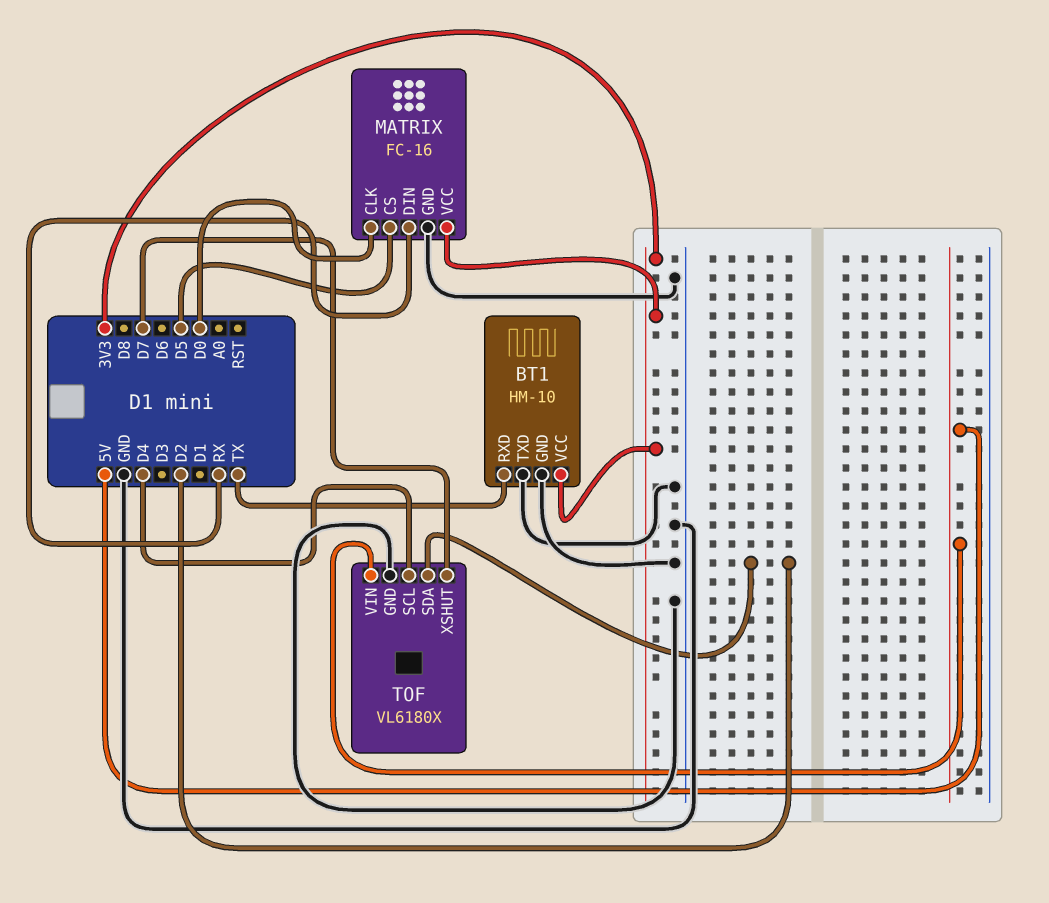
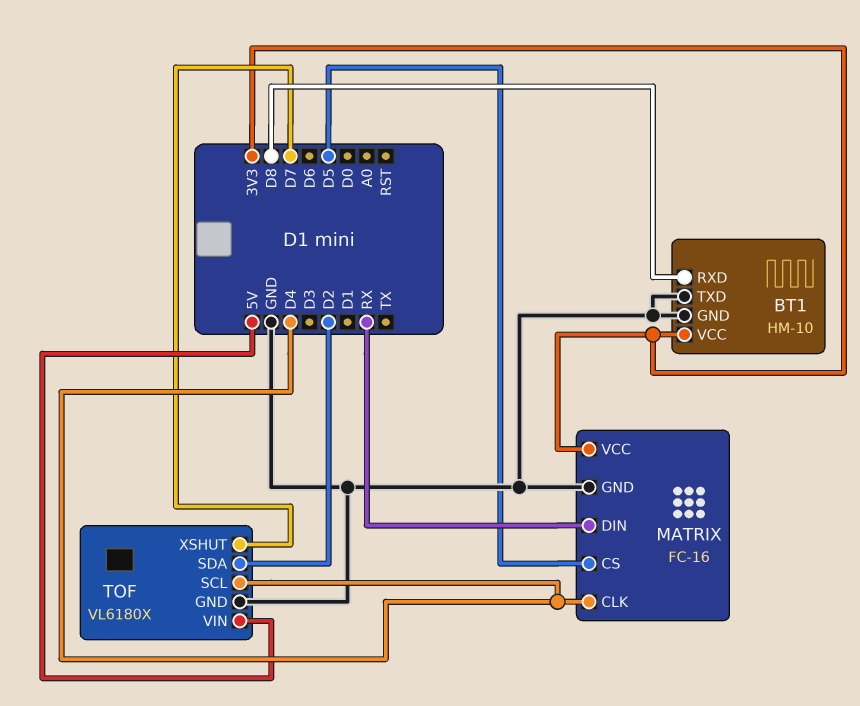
BT1 pin RXD: TX -> D8
MATRIX pin CLK: D0 -> D4

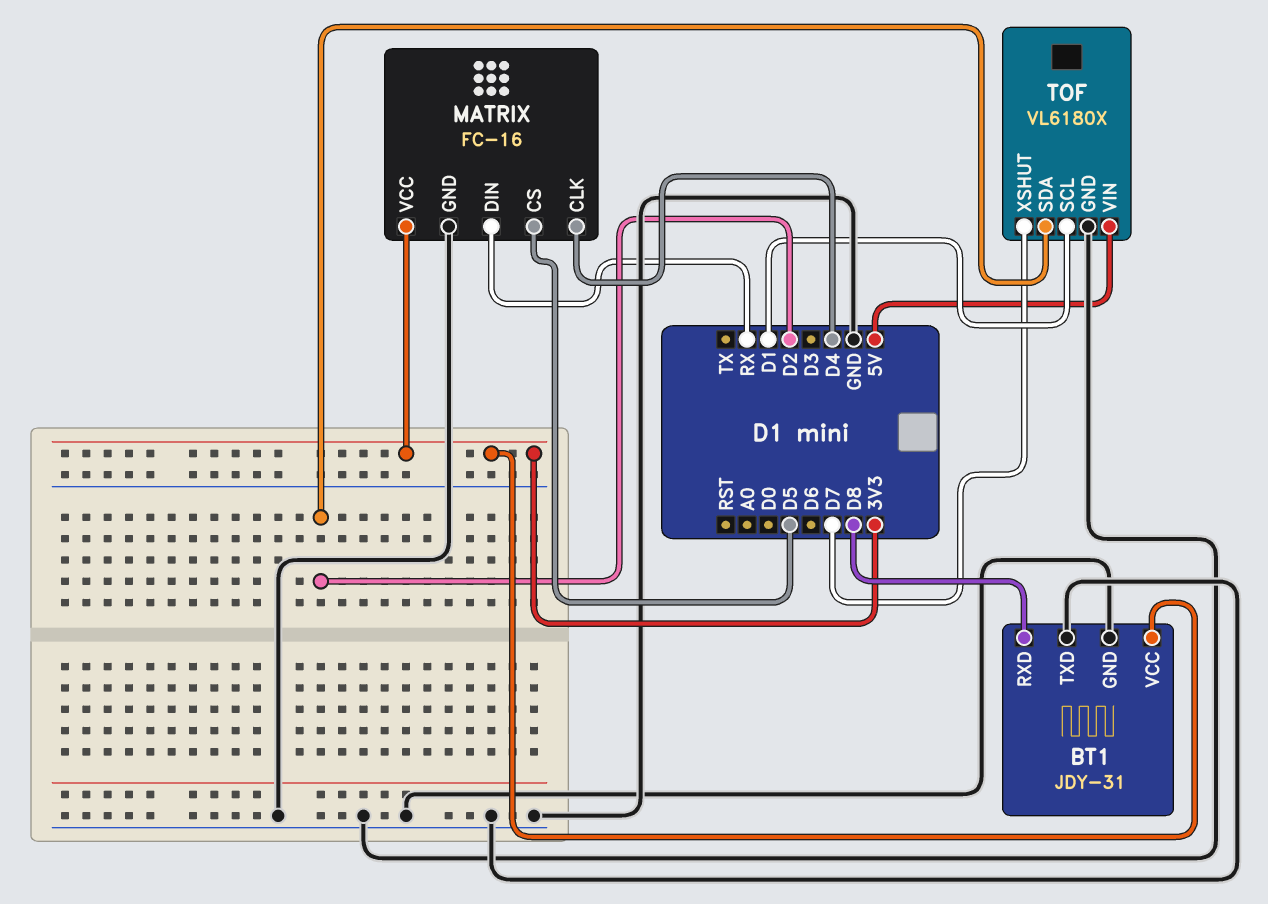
BT1: HM-10 -> JDY-31
TOF pin SCL: D4 -> D1

